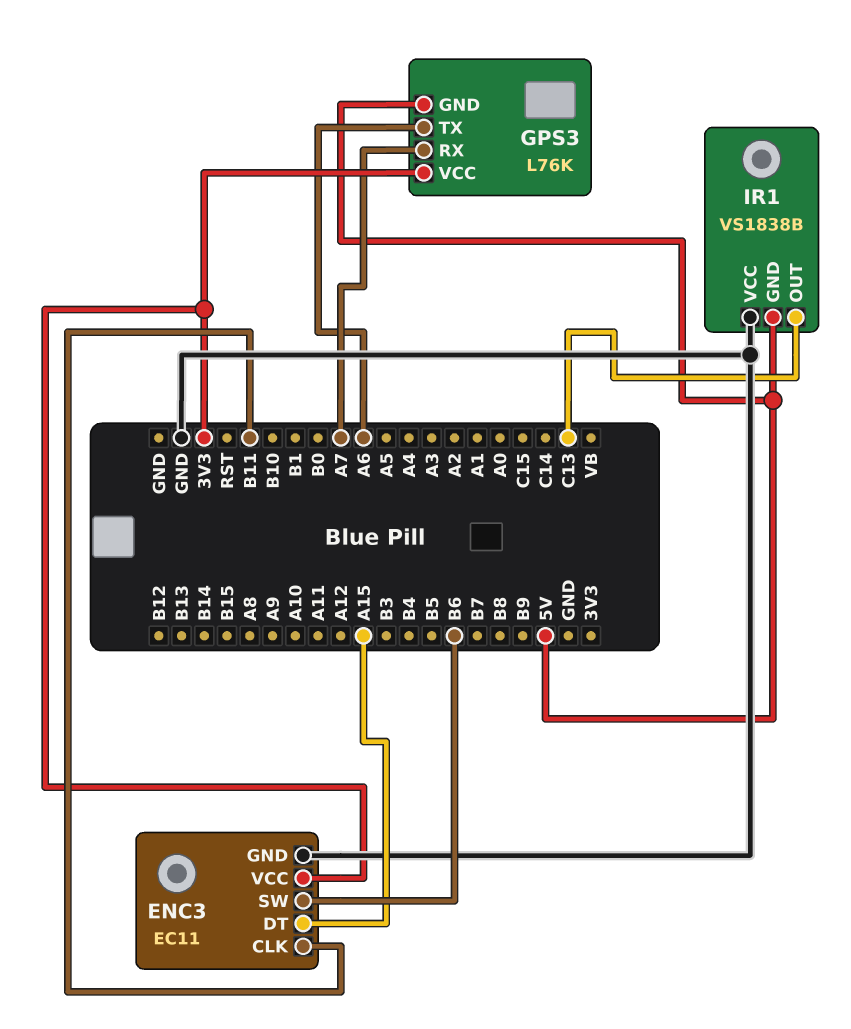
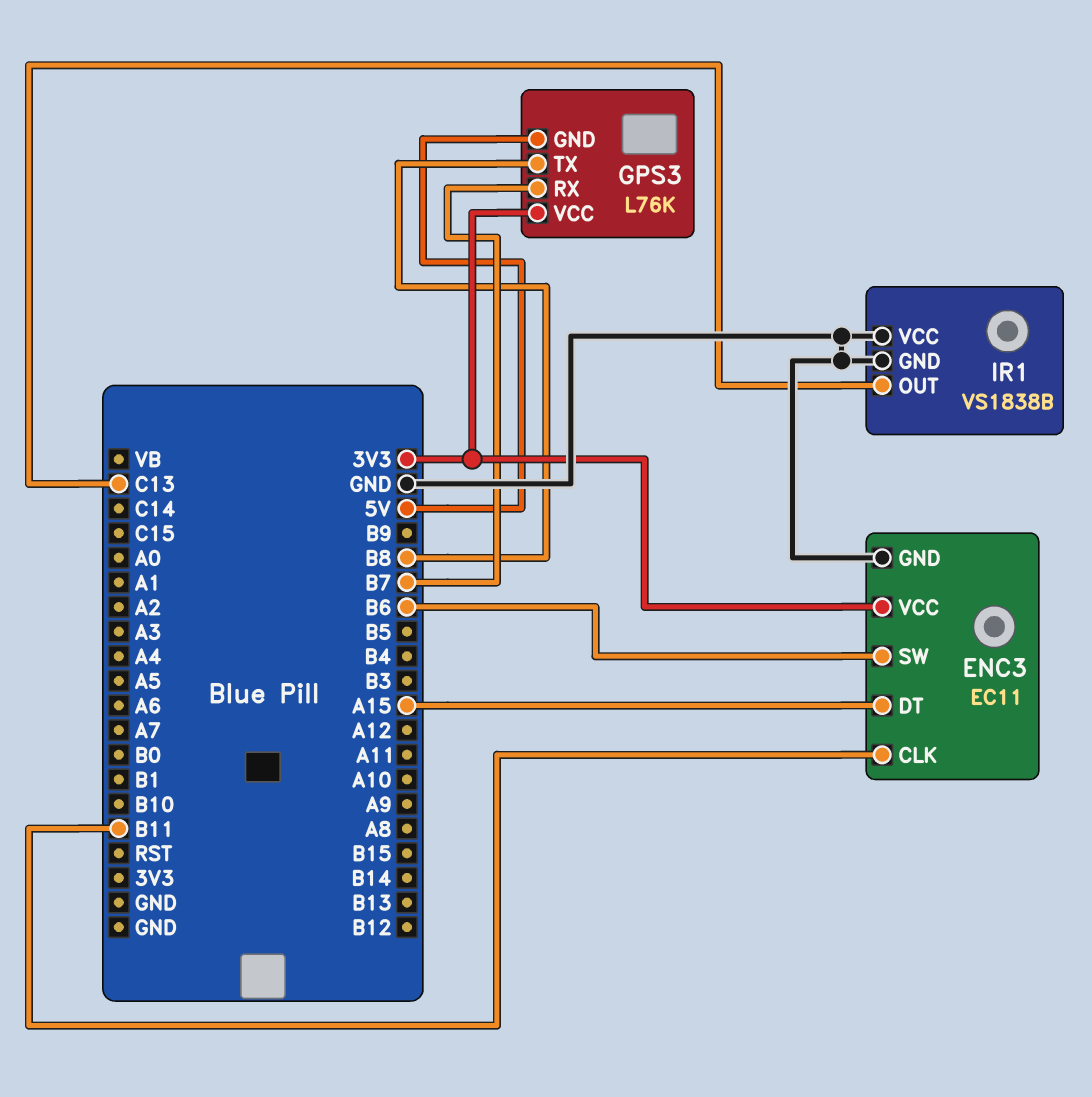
GPS3 pin RX: A7 -> B7
GPS3 pin TX: A6 -> B8
IR1 pin GND: 5V -> GND

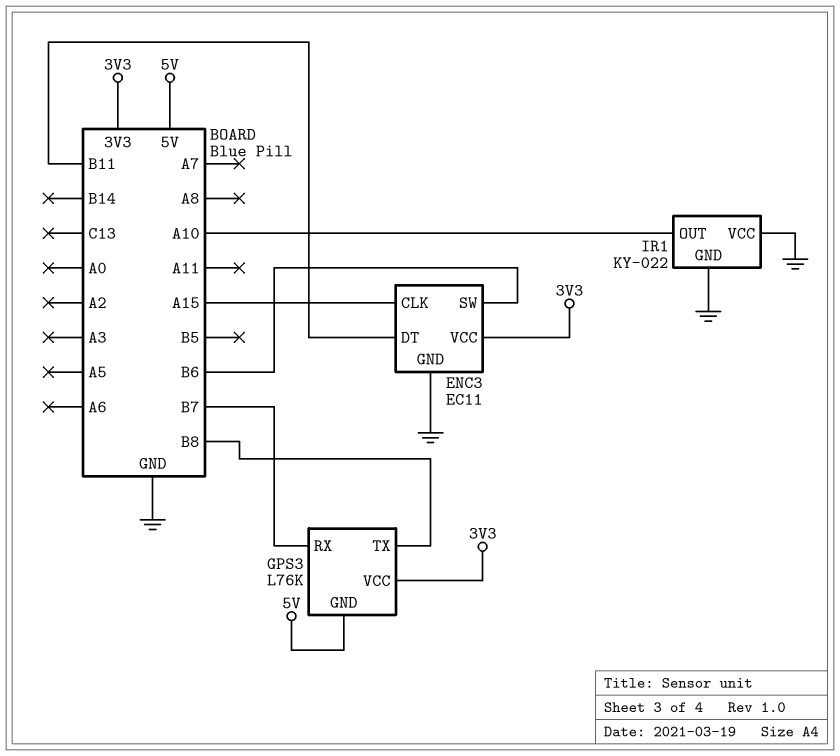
ENC3 pin CLK: B11 -> A15
ENC3 pin DT: A15 -> B11
IR1: VS1838B -> KY-022
IR1 pin OUT: C13 -> A10

